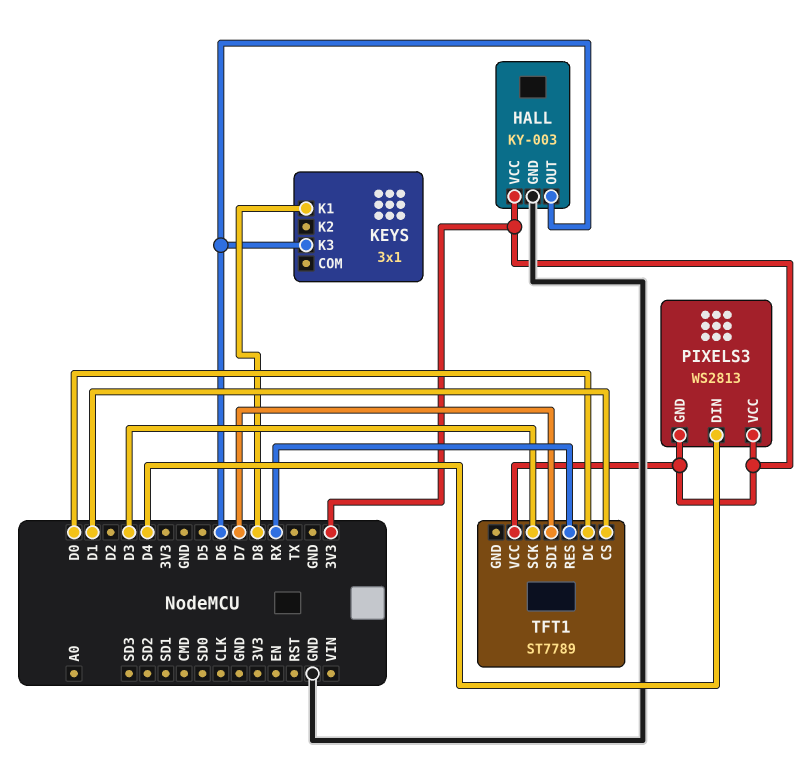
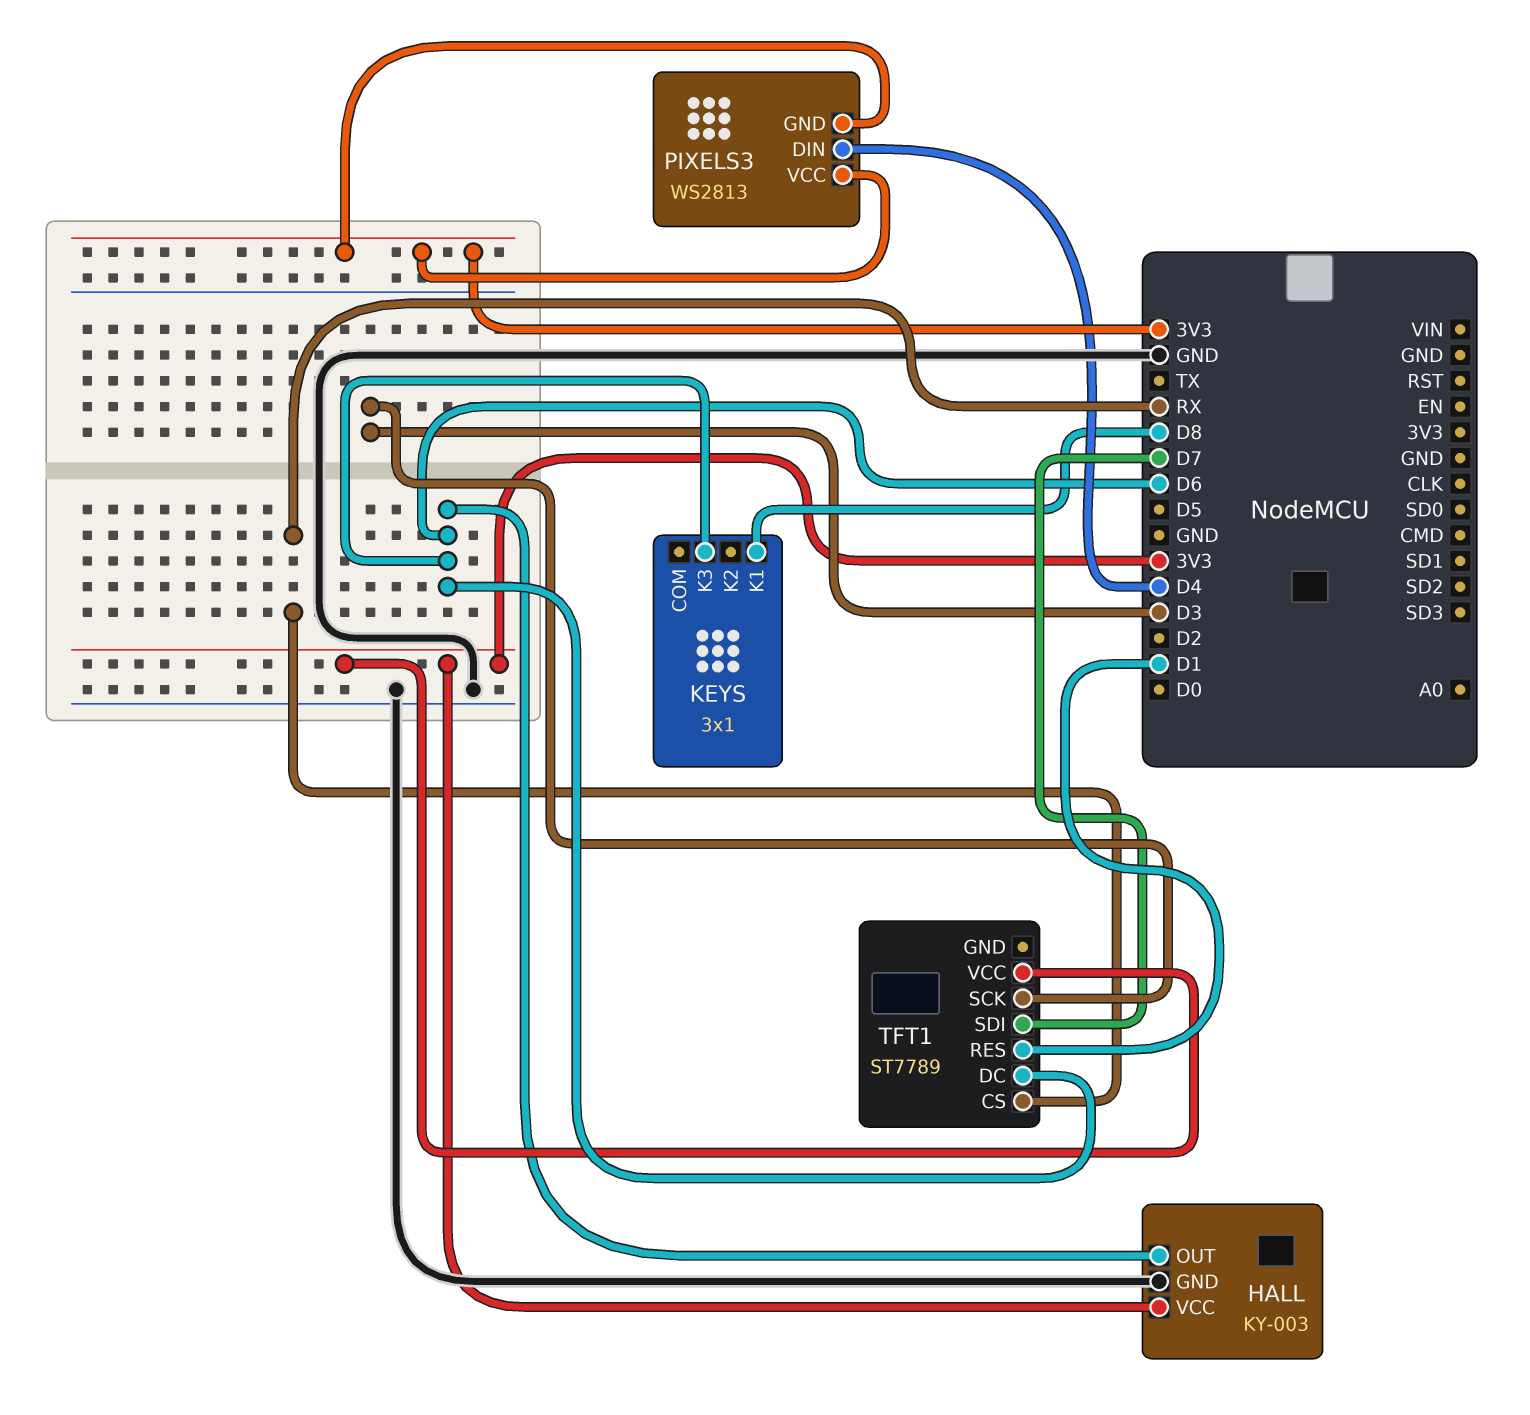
TFT1 pin CS: D1 -> RX
TFT1 pin DC: D0 -> D6
TFT1 pin RES: RX -> D1

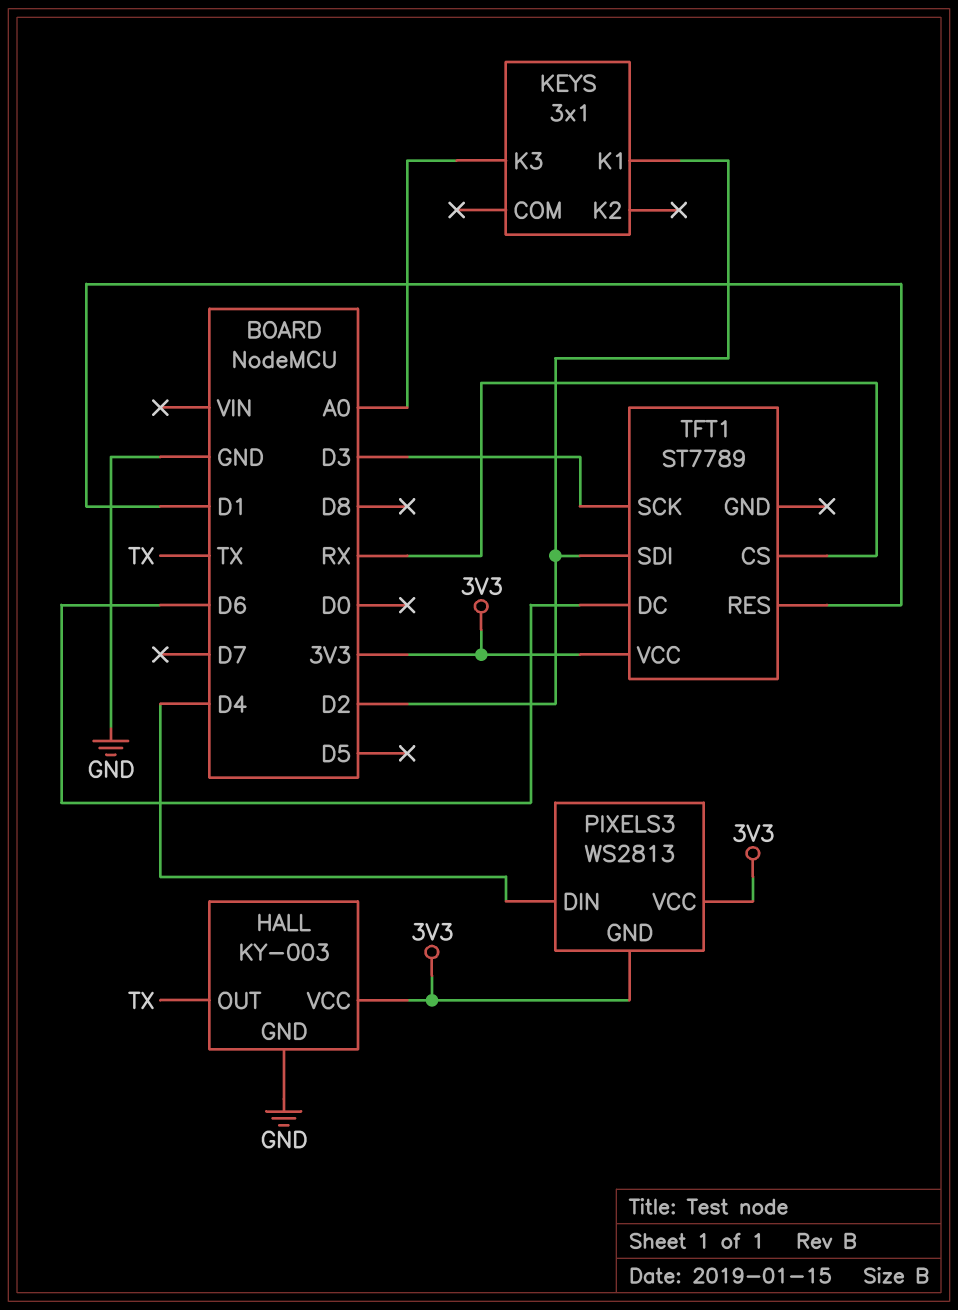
HALL pin OUT: D6 -> TX
KEYS pin K1: D8 -> D2
KEYS pin K3: D6 -> A0
TFT1 pin SDI: D7 -> D2

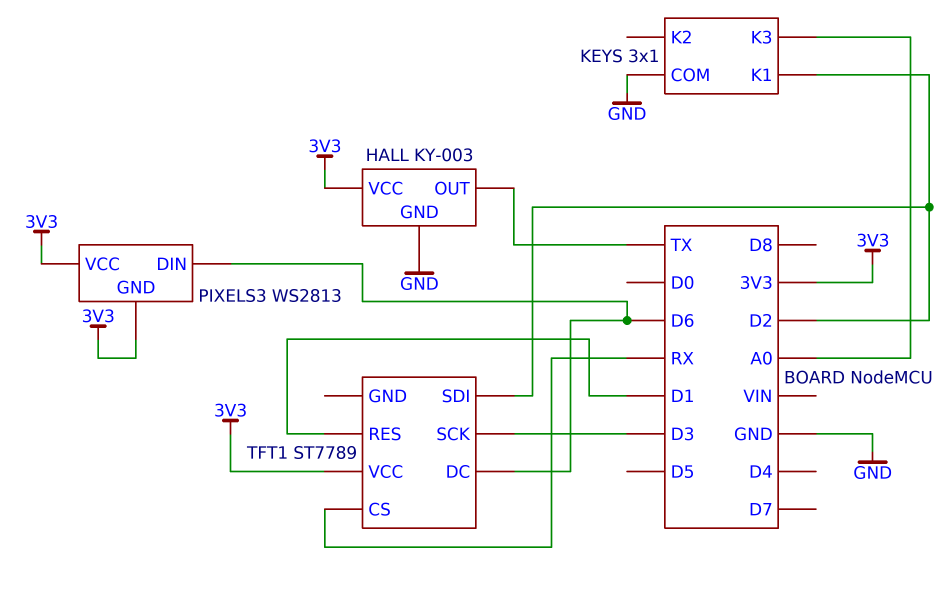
KEYS pin COM: none -> GND
PIXELS3 pin DIN: D4 -> D6

